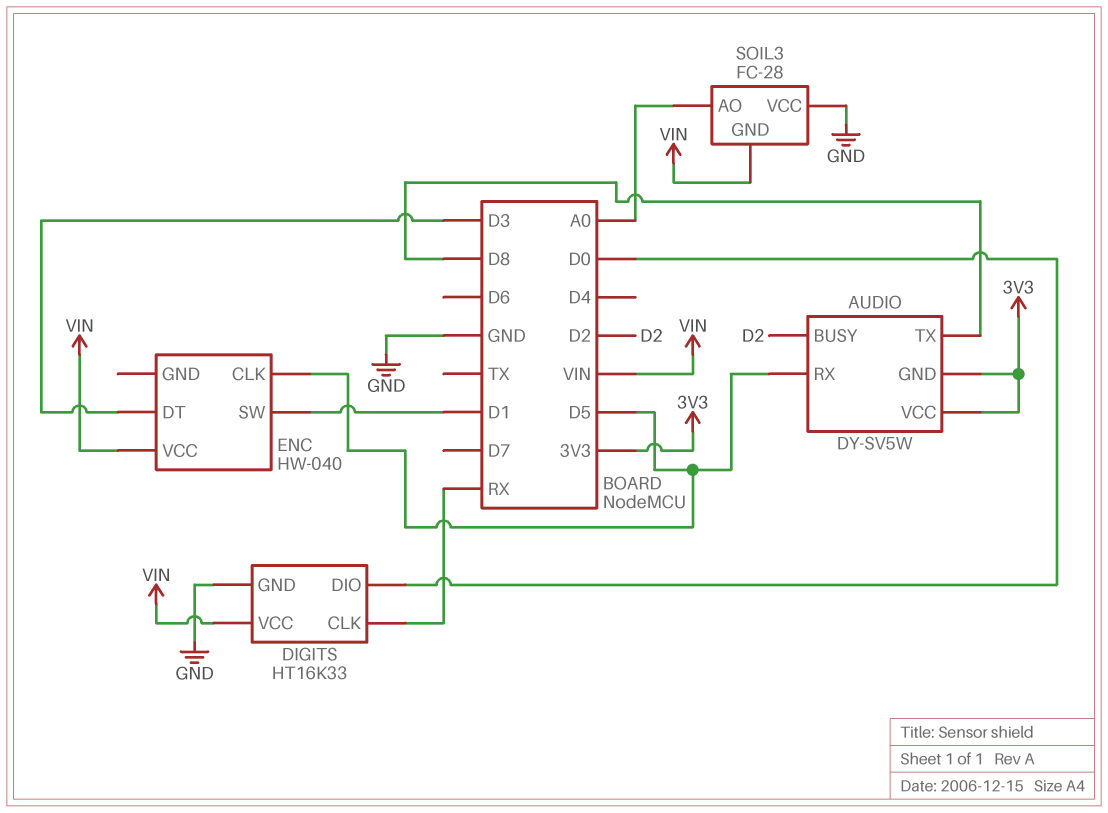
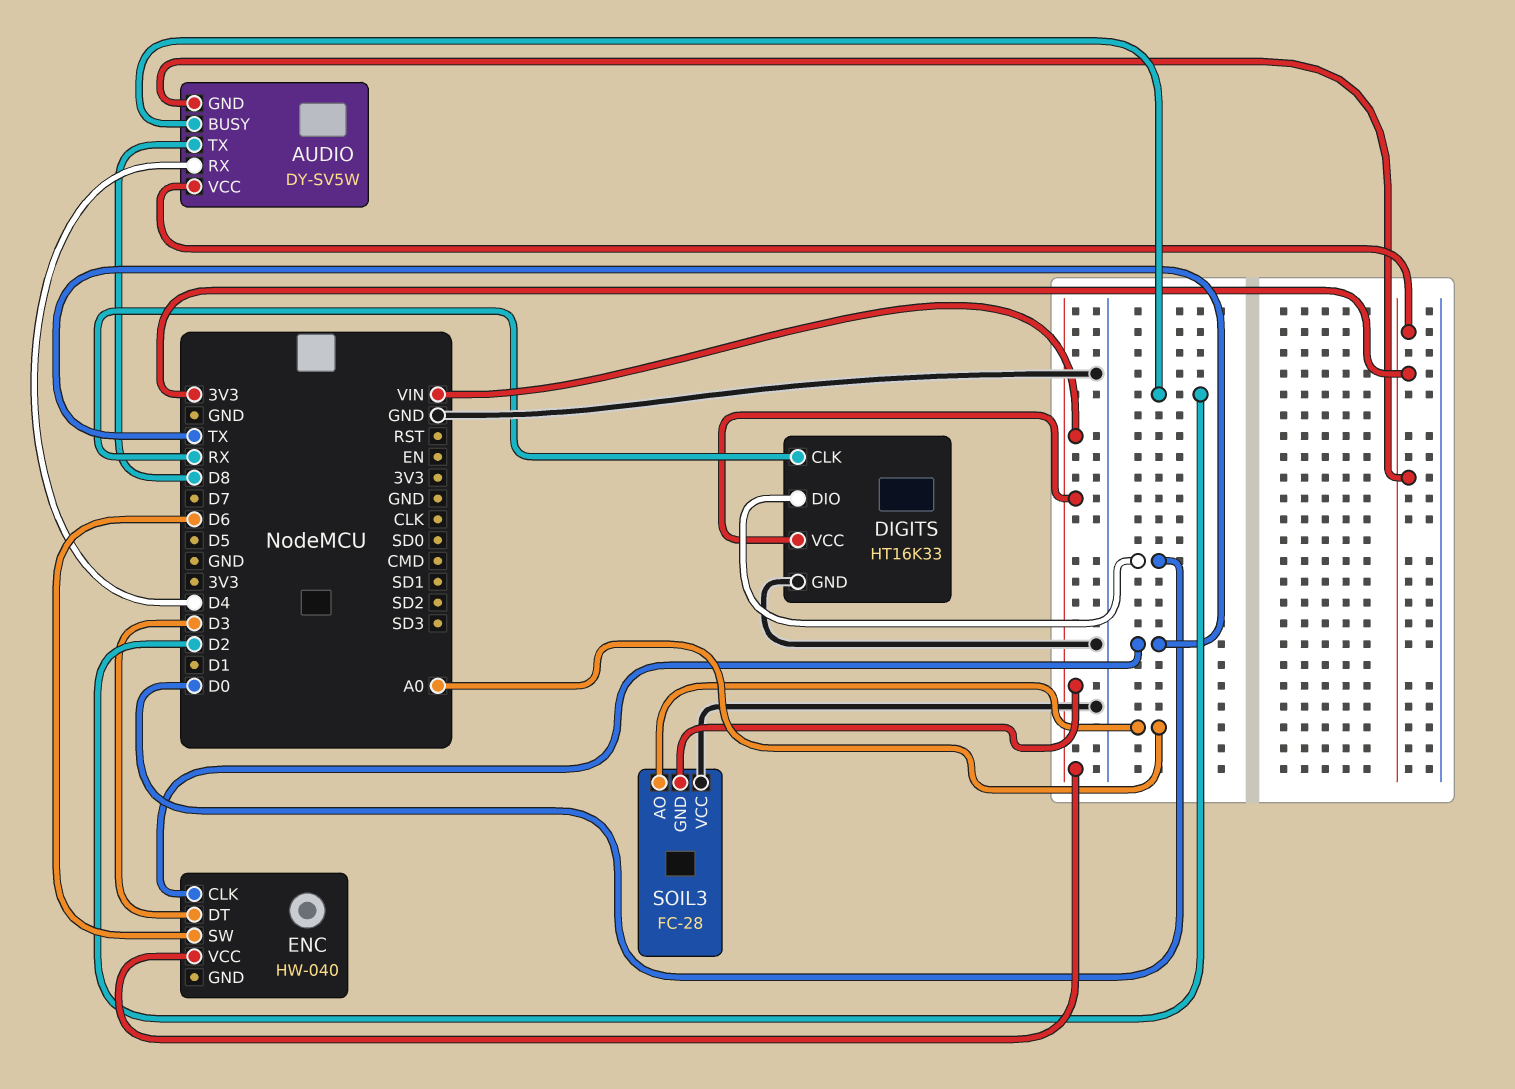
AUDIO pin RX: D5 -> D4
ENC pin CLK: D5 -> TX
ENC pin SW: D1 -> D6

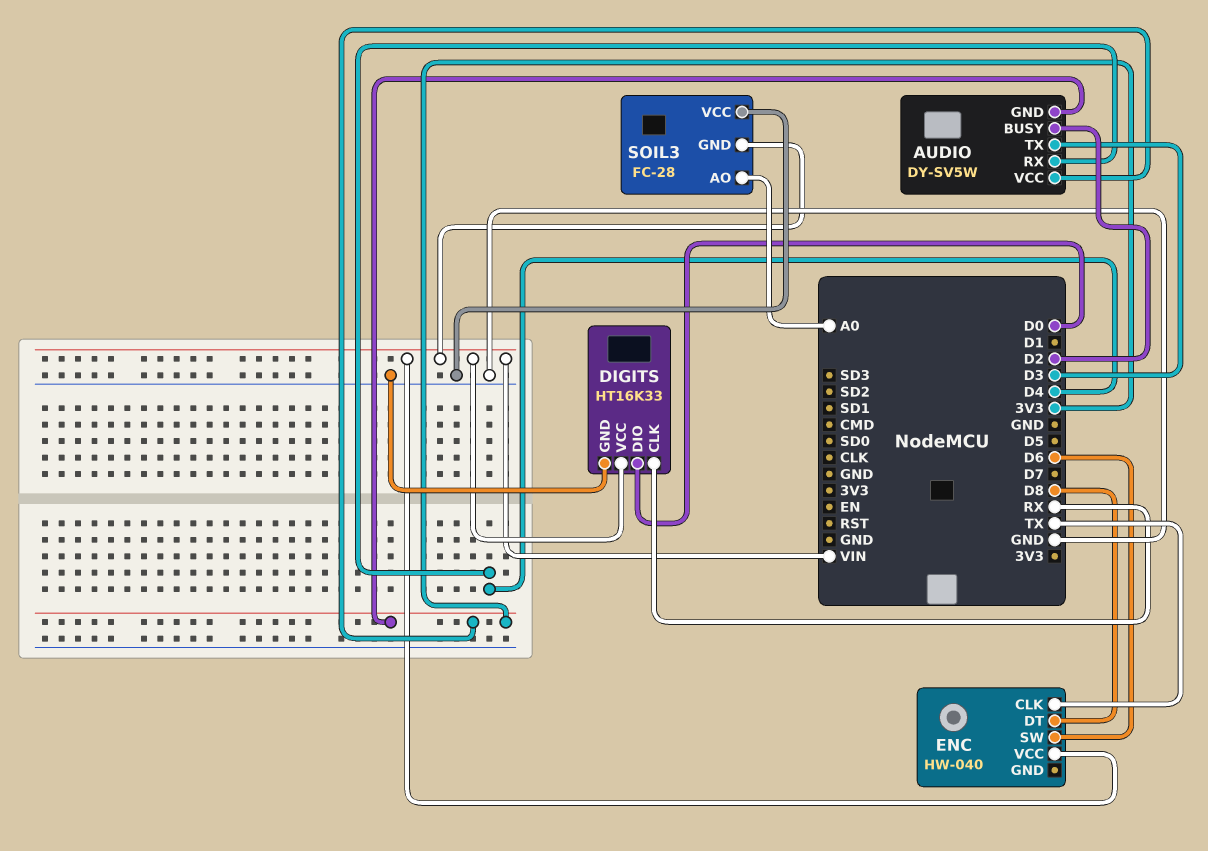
AUDIO pin TX: D8 -> D3
ENC pin DT: D3 -> D8

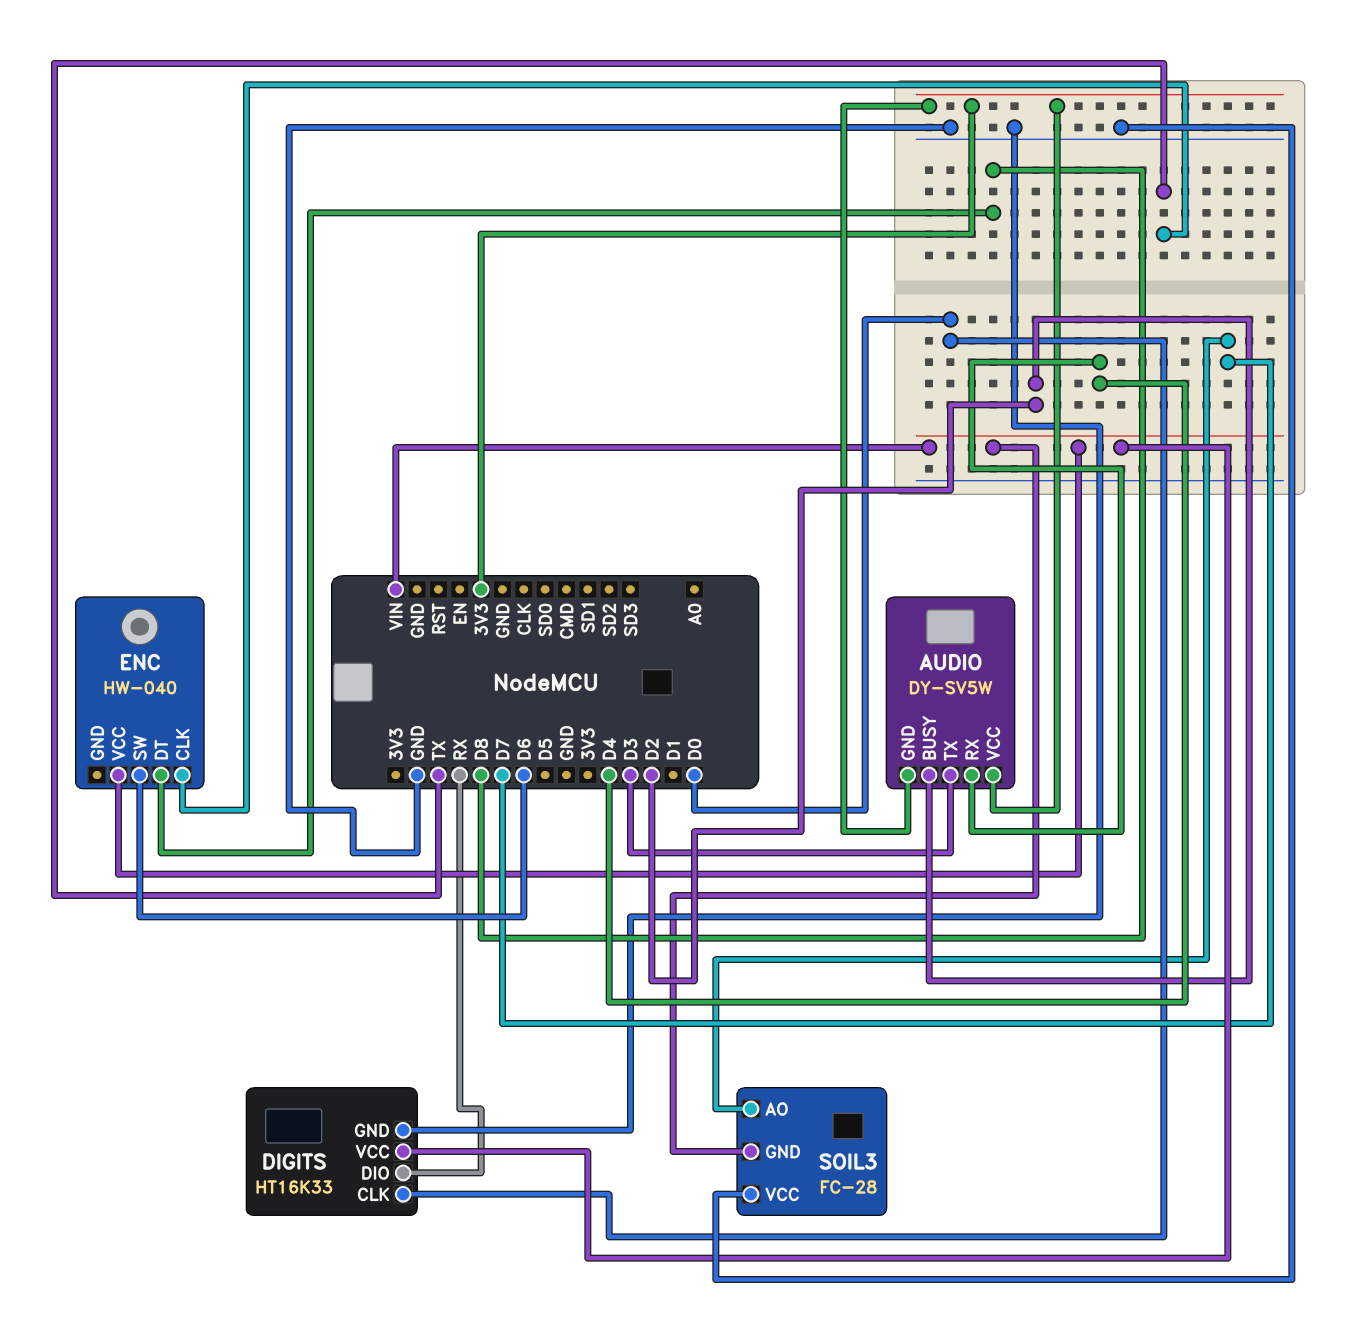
DIGITS pin CLK: RX -> D0
DIGITS pin DIO: D0 -> RX
SOIL3 pin AO: A0 -> D7

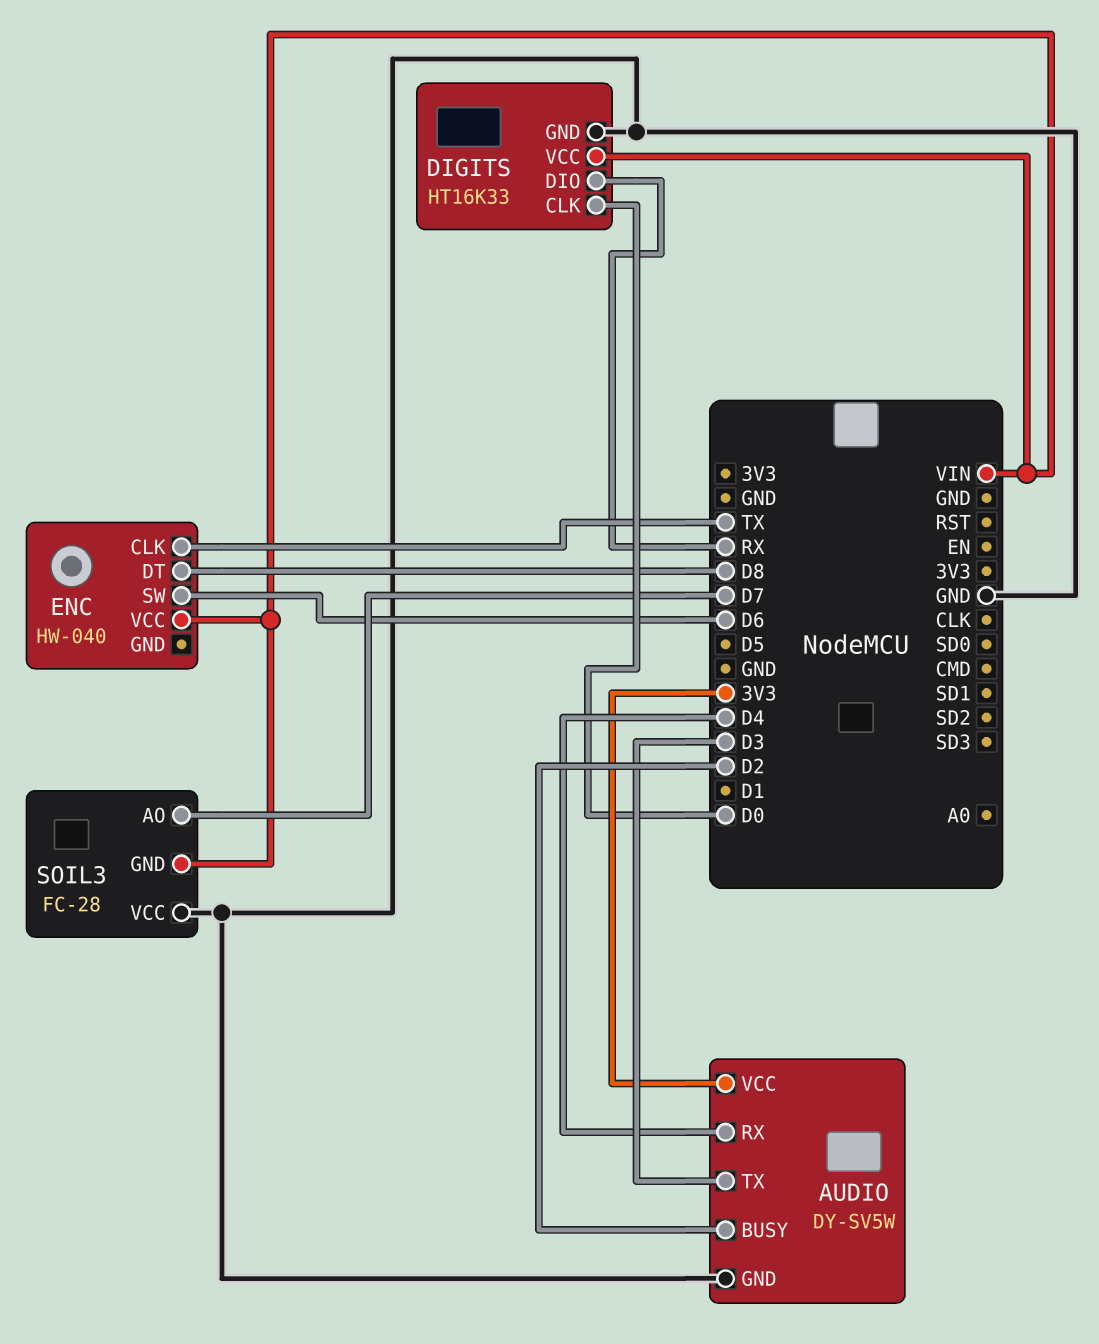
AUDIO pin GND: 3V3 -> GND

